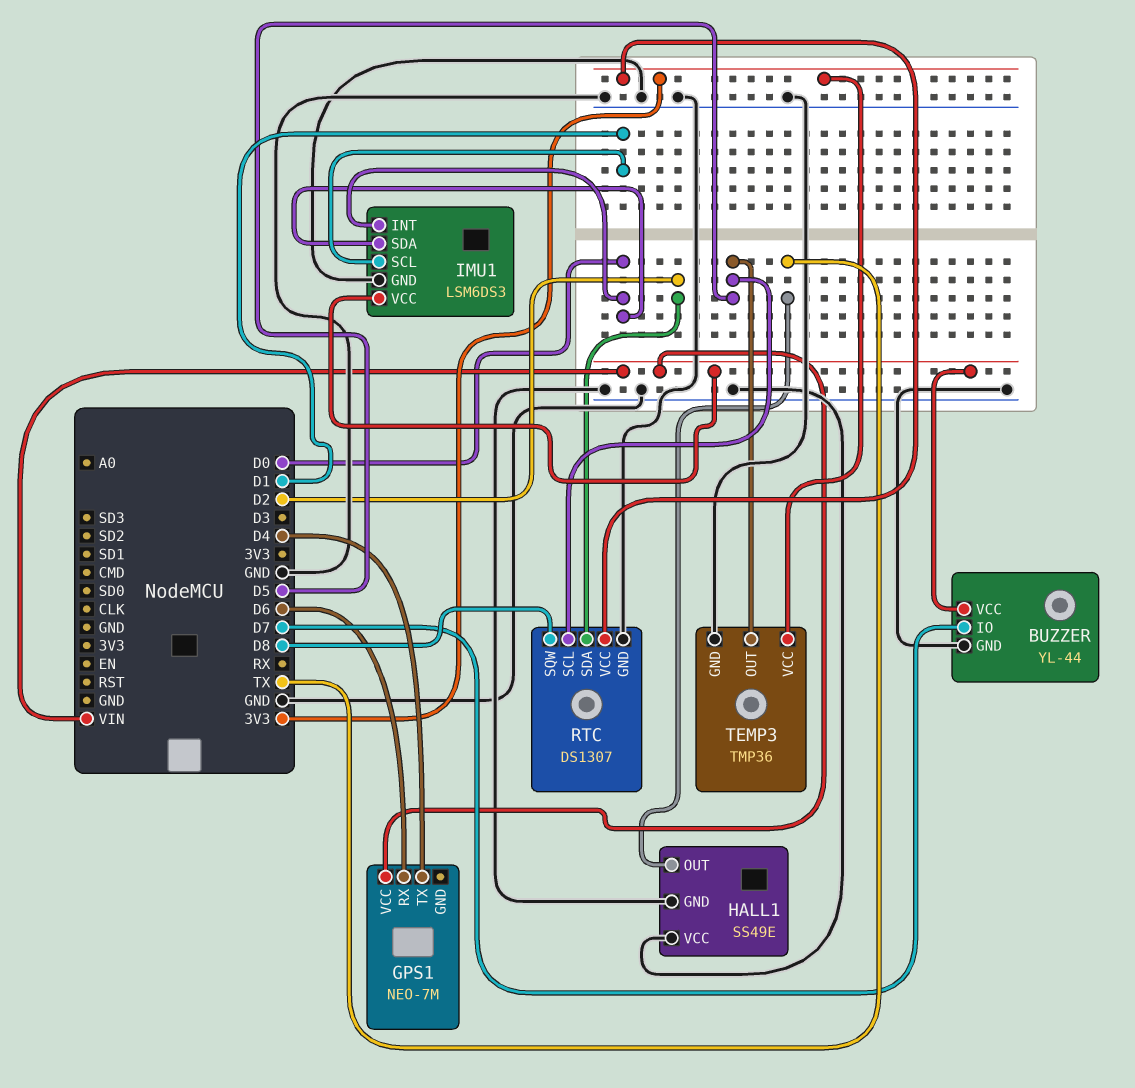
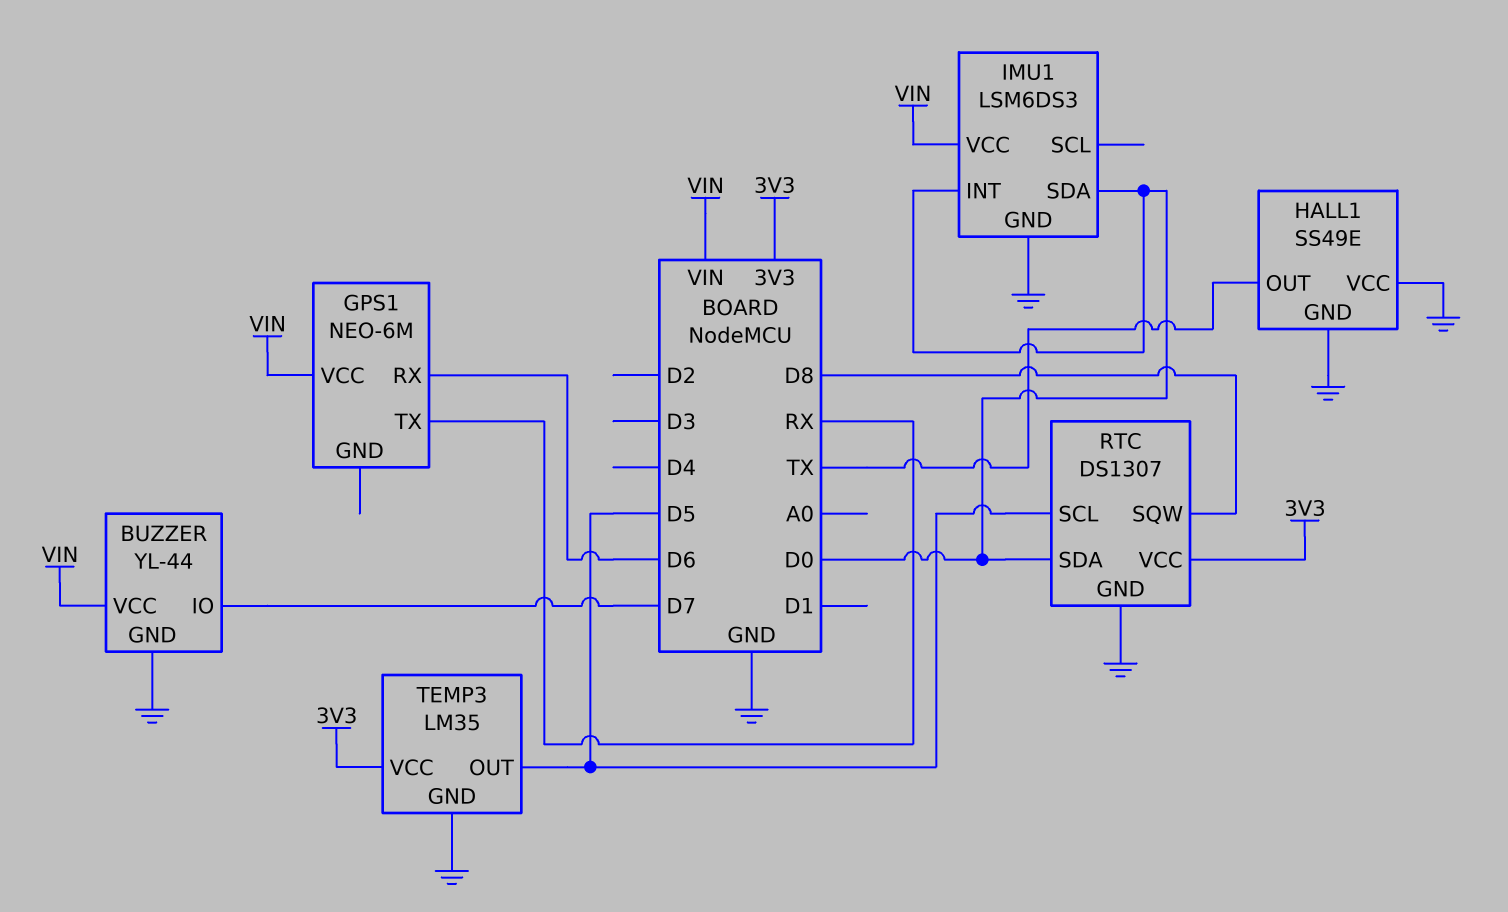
GPS1: NEO-7M -> NEO-6M
GPS1 pin TX: D4 -> RX
IMU1 pin SCL: D1 -> none
RTC pin SDA: D2 -> D0
TEMP3: TMP36 -> LM35

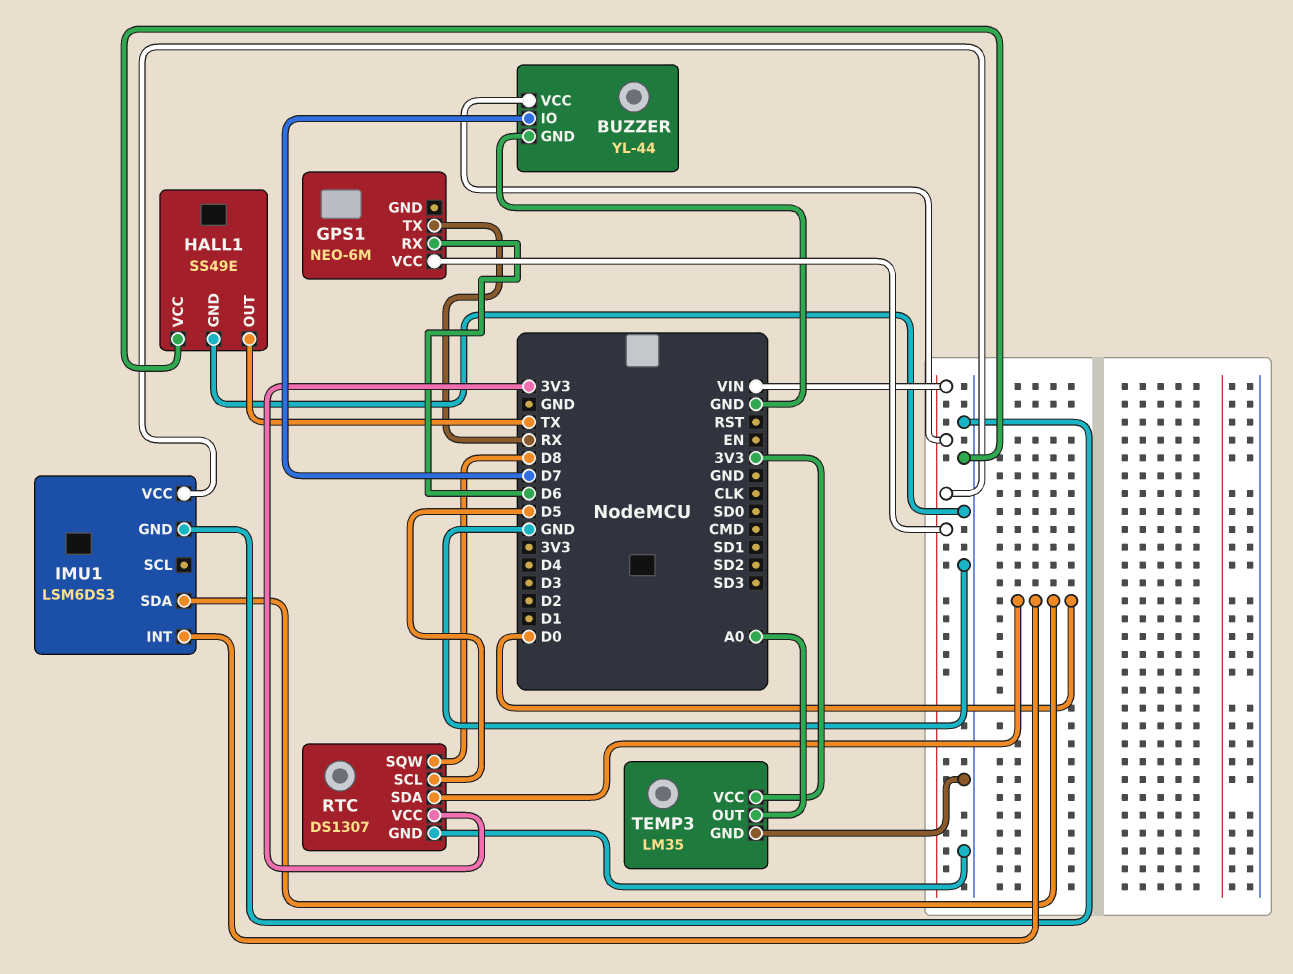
TEMP3 pin OUT: D5 -> A0

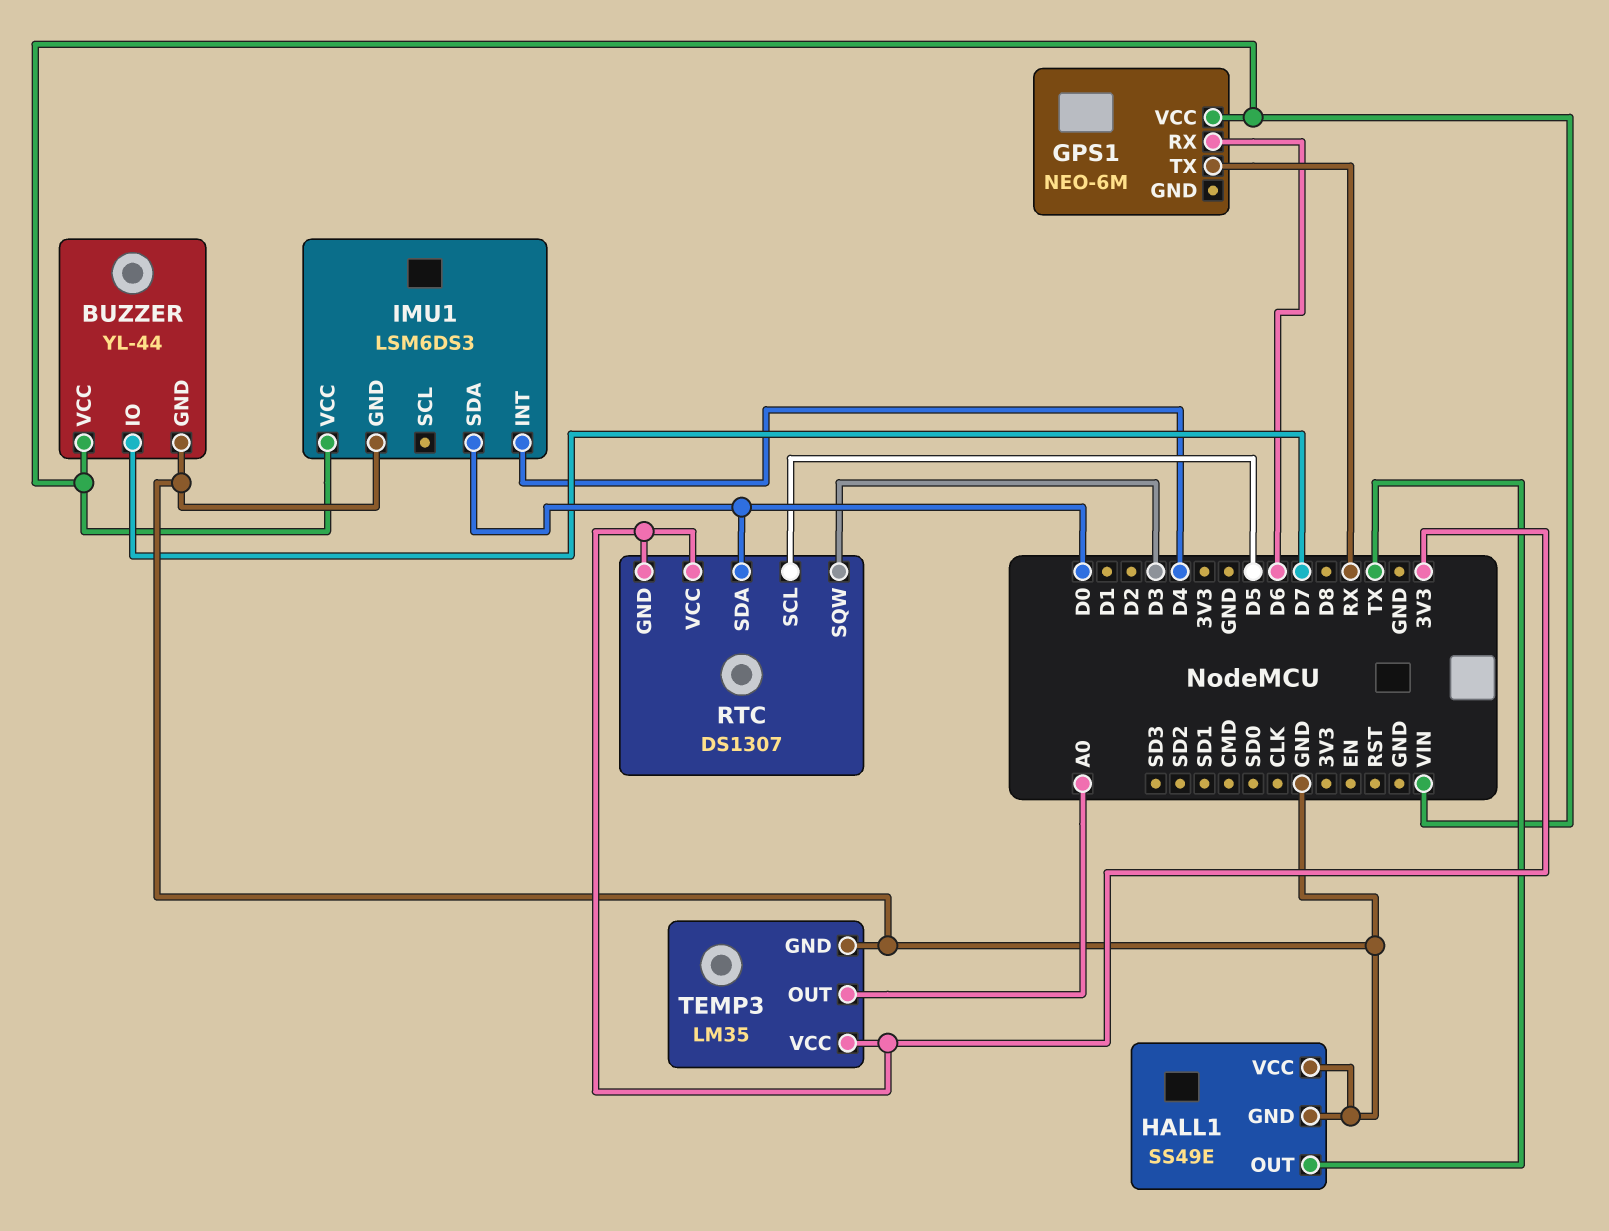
IMU1 pin INT: D0 -> D4
RTC pin GND: GND -> 3V3
RTC pin SQW: D8 -> D3

